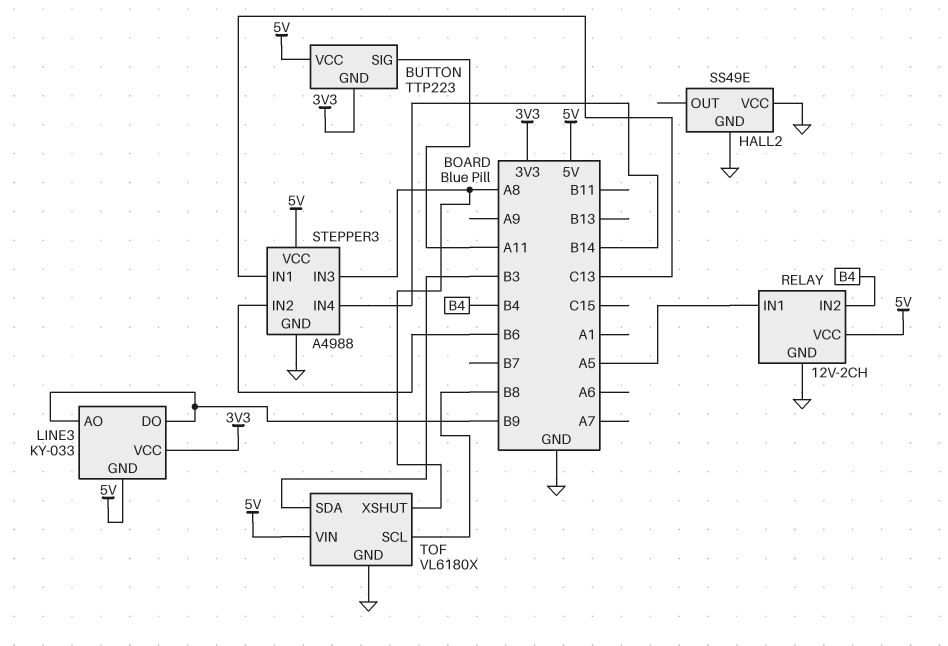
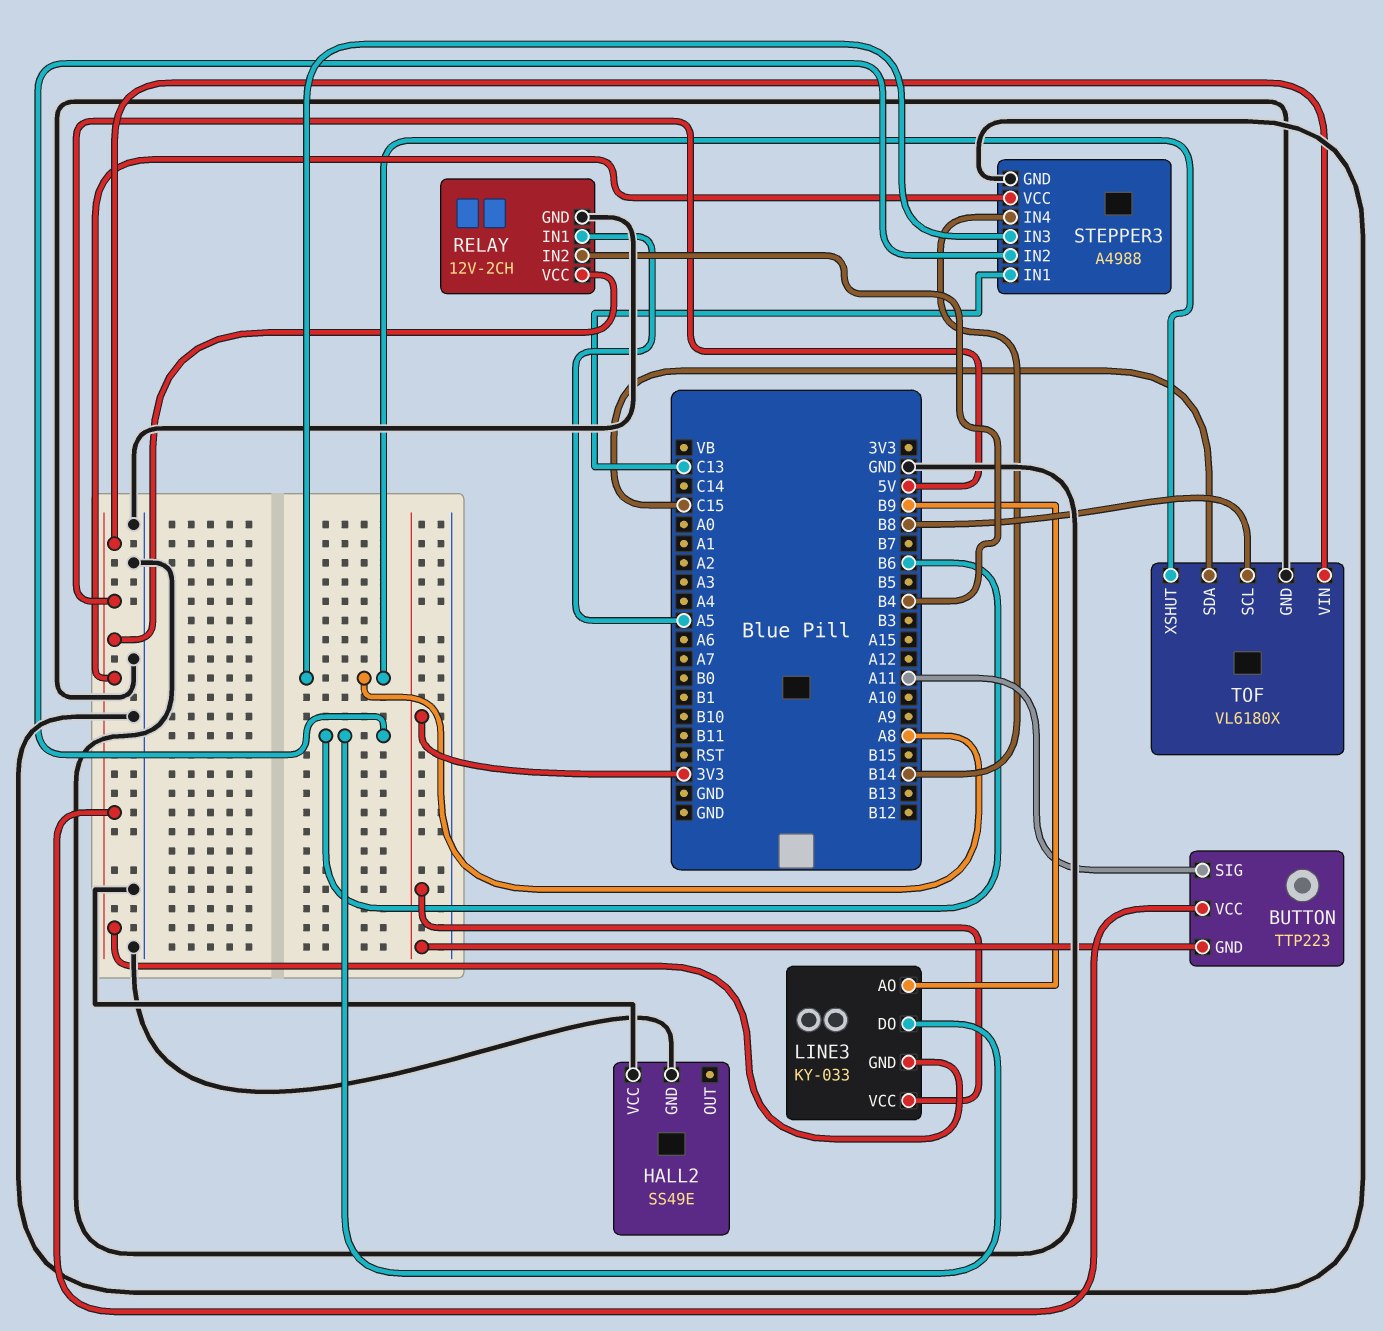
LINE3 pin DO: B9 -> B6
TOF pin SDA: B3 -> C15

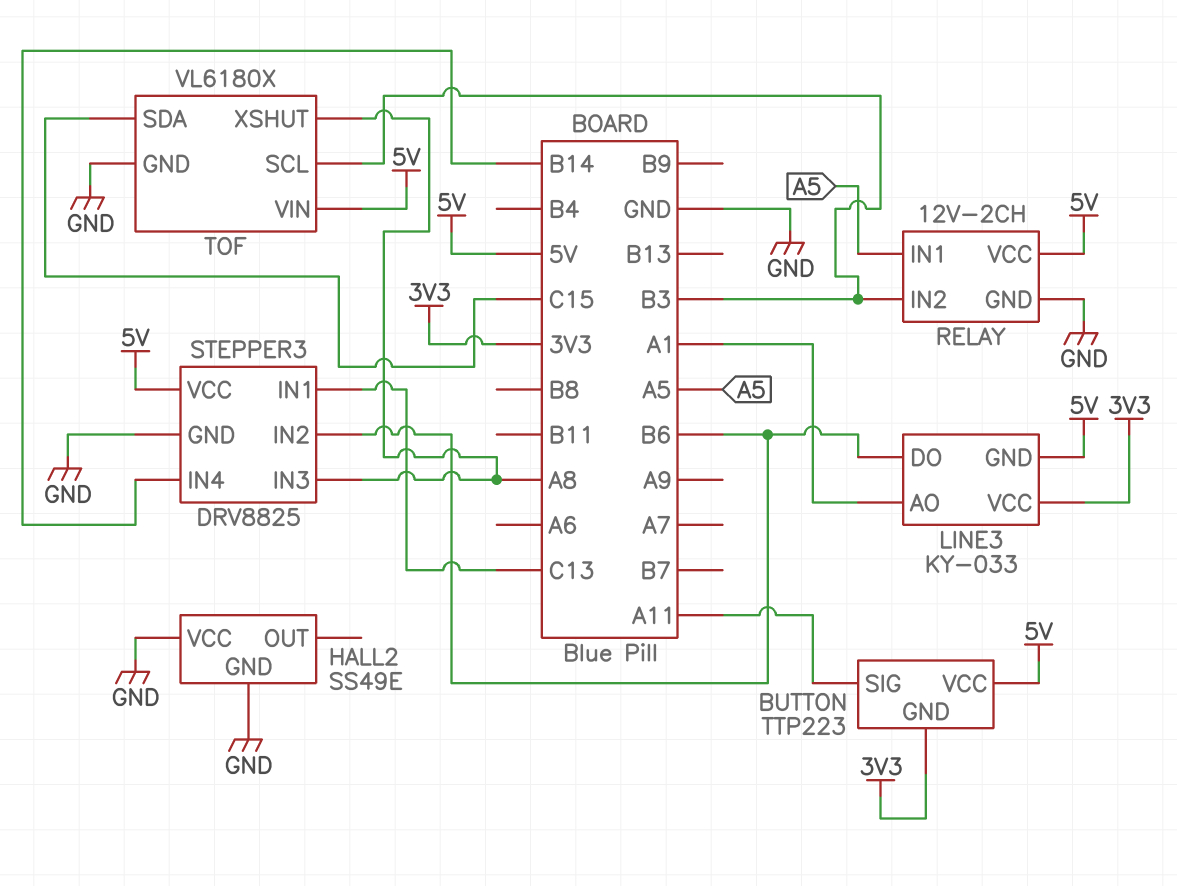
LINE3 pin AO: B9 -> A1
RELAY pin IN2: B4 -> B3
STEPPER3: A4988 -> DRV8825
TOF pin SCL: B8 -> B3

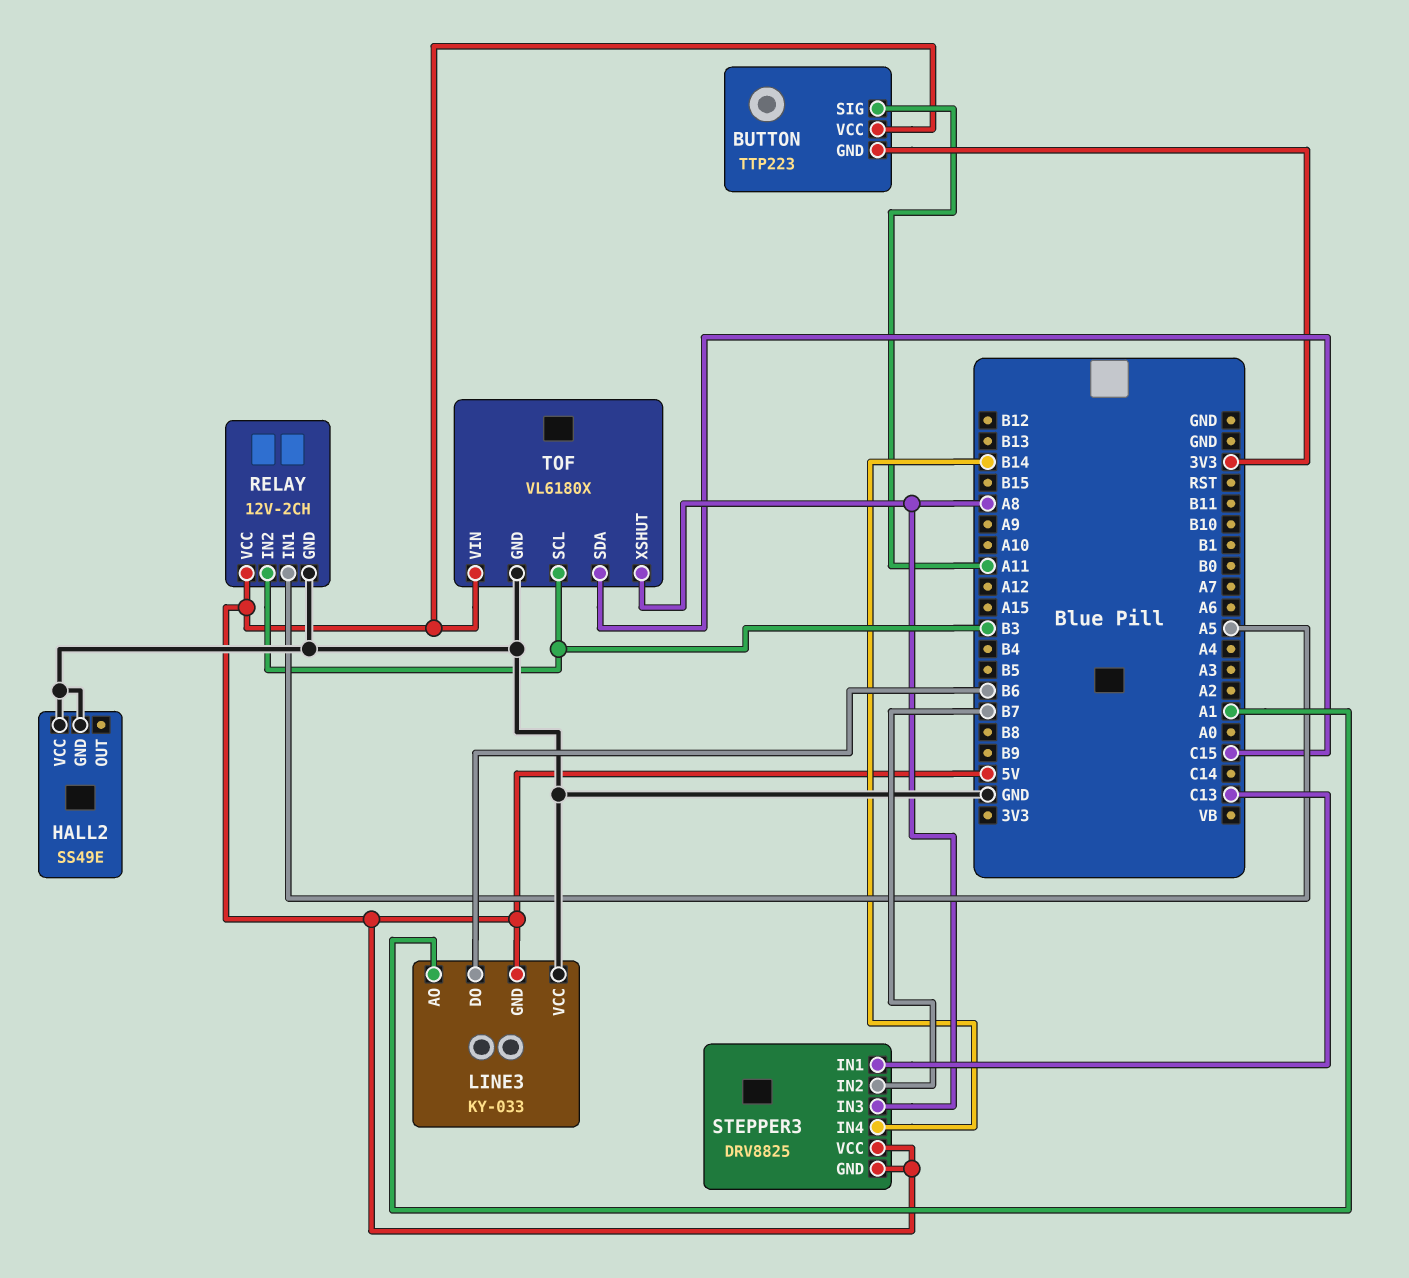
LINE3 pin VCC: 3V3 -> GND
STEPPER3 pin GND: GND -> 5V
STEPPER3 pin IN2: B6 -> B7

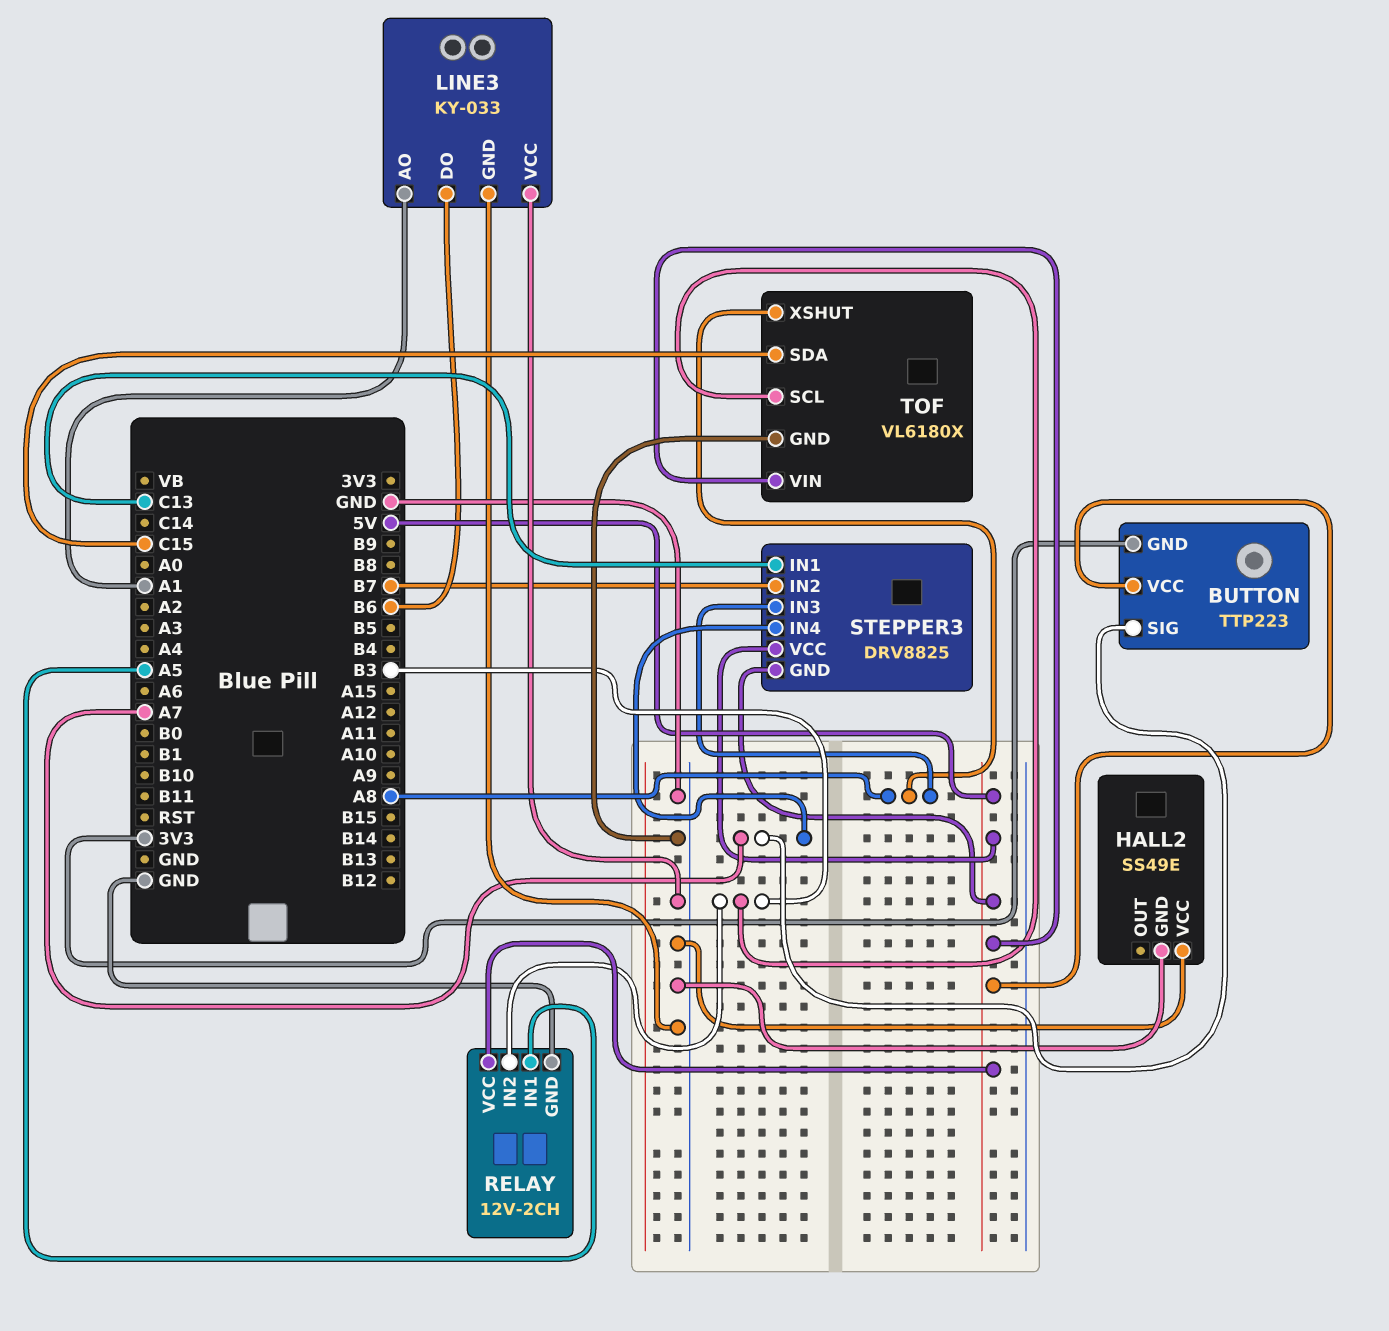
BUTTON pin SIG: A11 -> A7
LINE3 pin GND: 5V -> GND
STEPPER3 pin IN4: B14 -> A7

